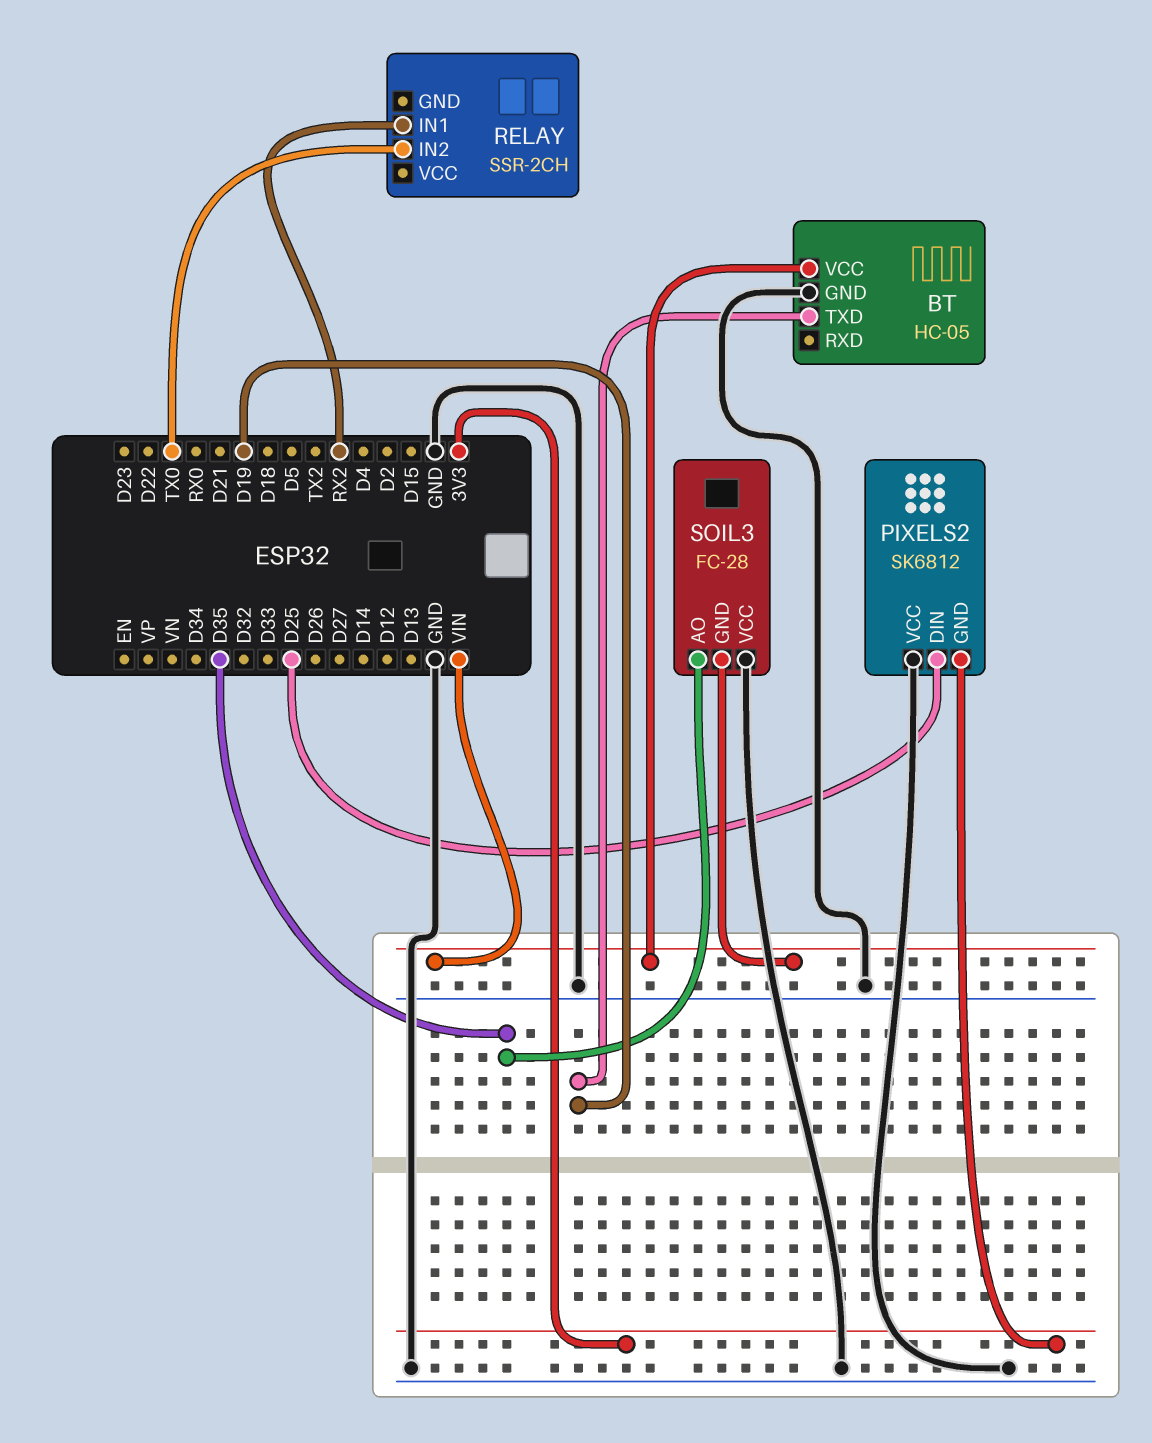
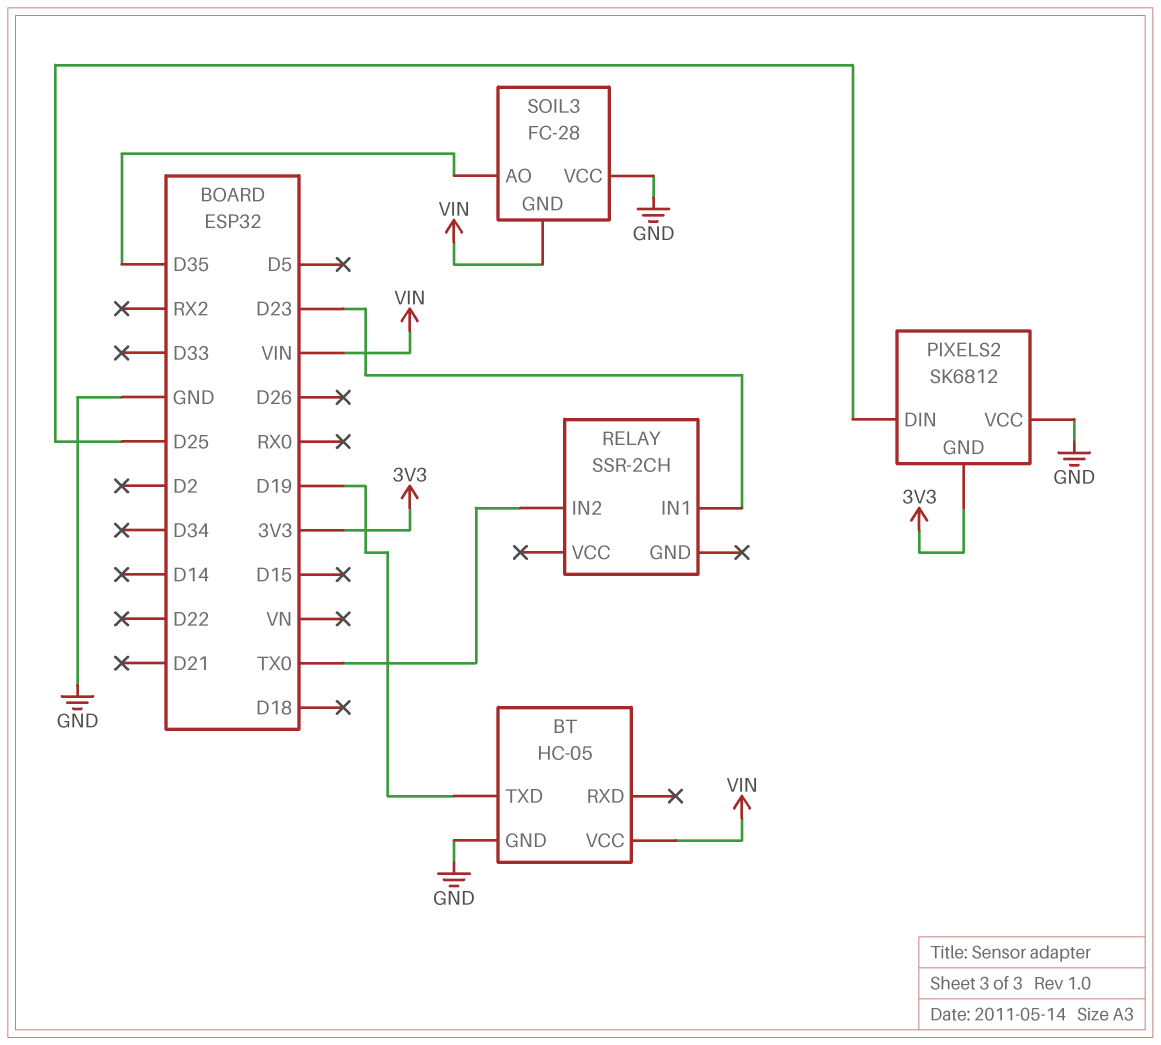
RELAY pin IN1: RX2 -> D23

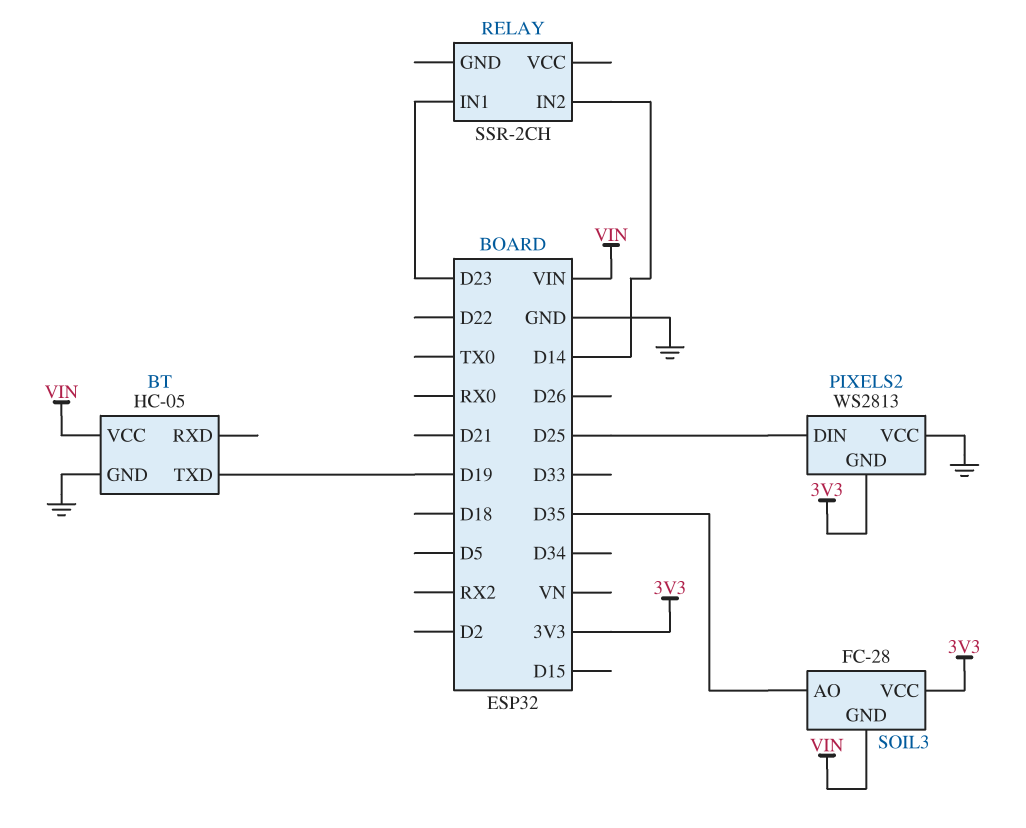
PIXELS2: SK6812 -> WS2813
RELAY pin IN2: TX0 -> D14
SOIL3 pin VCC: GND -> 3V3

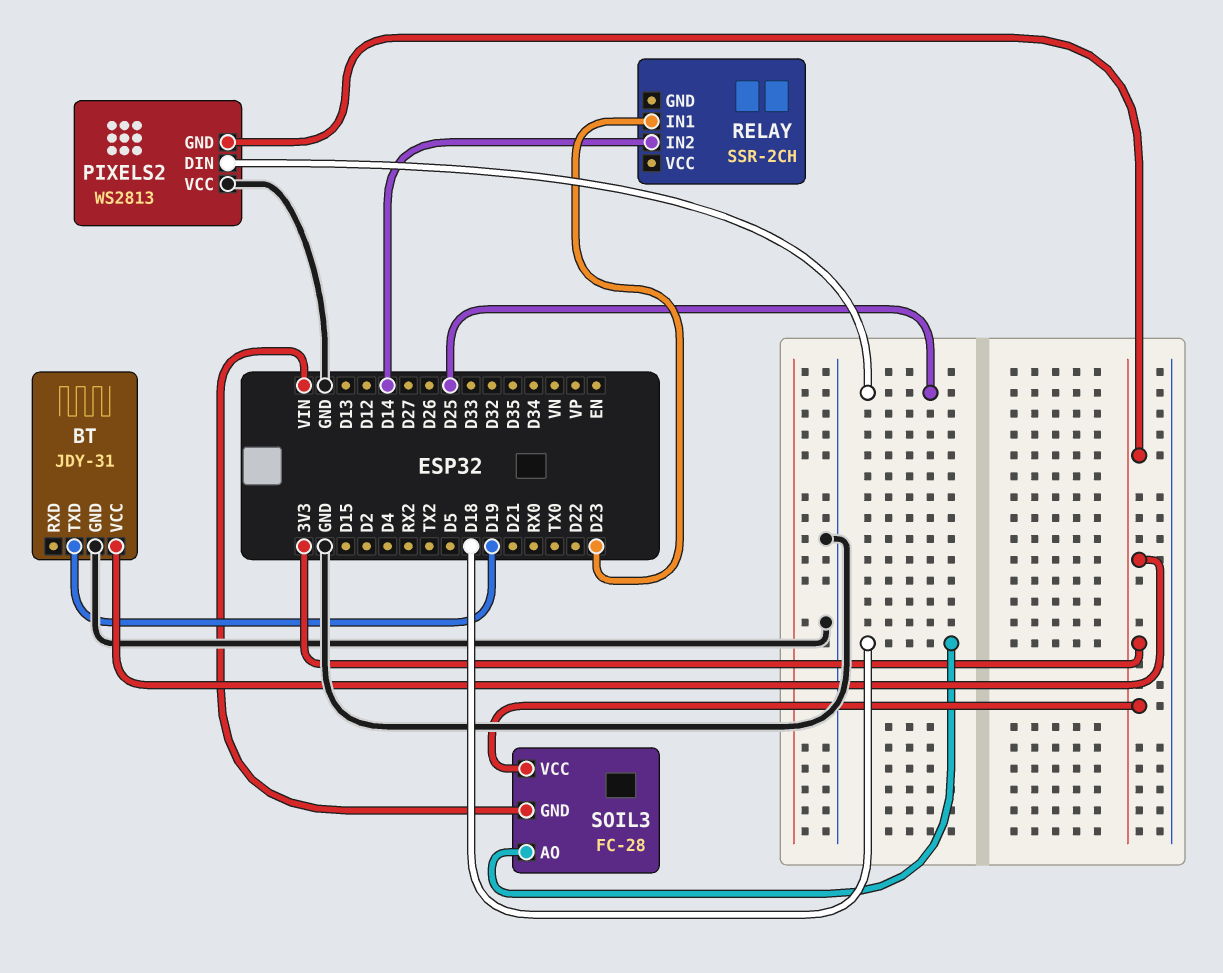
BT: HC-05 -> JDY-31
BT pin VCC: VIN -> 3V3
SOIL3 pin AO: D35 -> D18

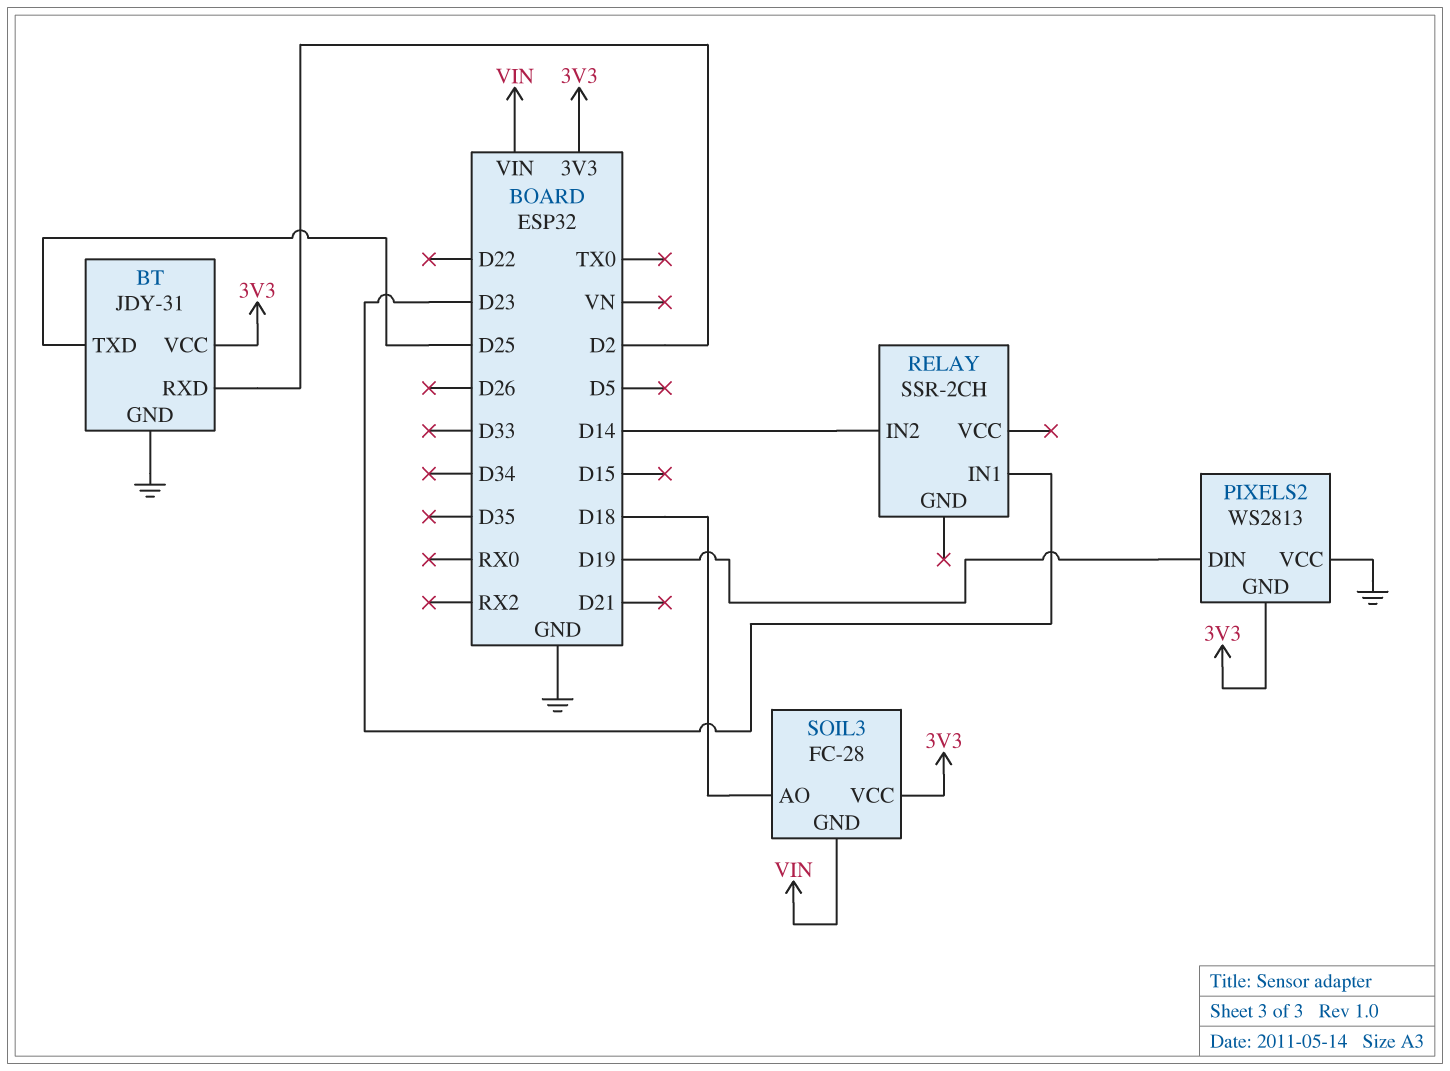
BT pin RXD: none -> D2
BT pin TXD: D19 -> D25
PIXELS2 pin DIN: D25 -> D19

